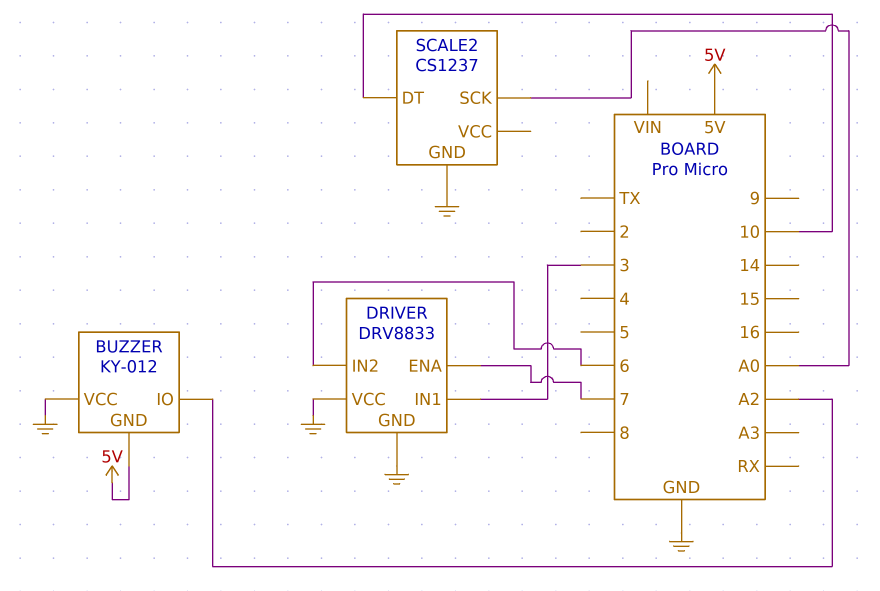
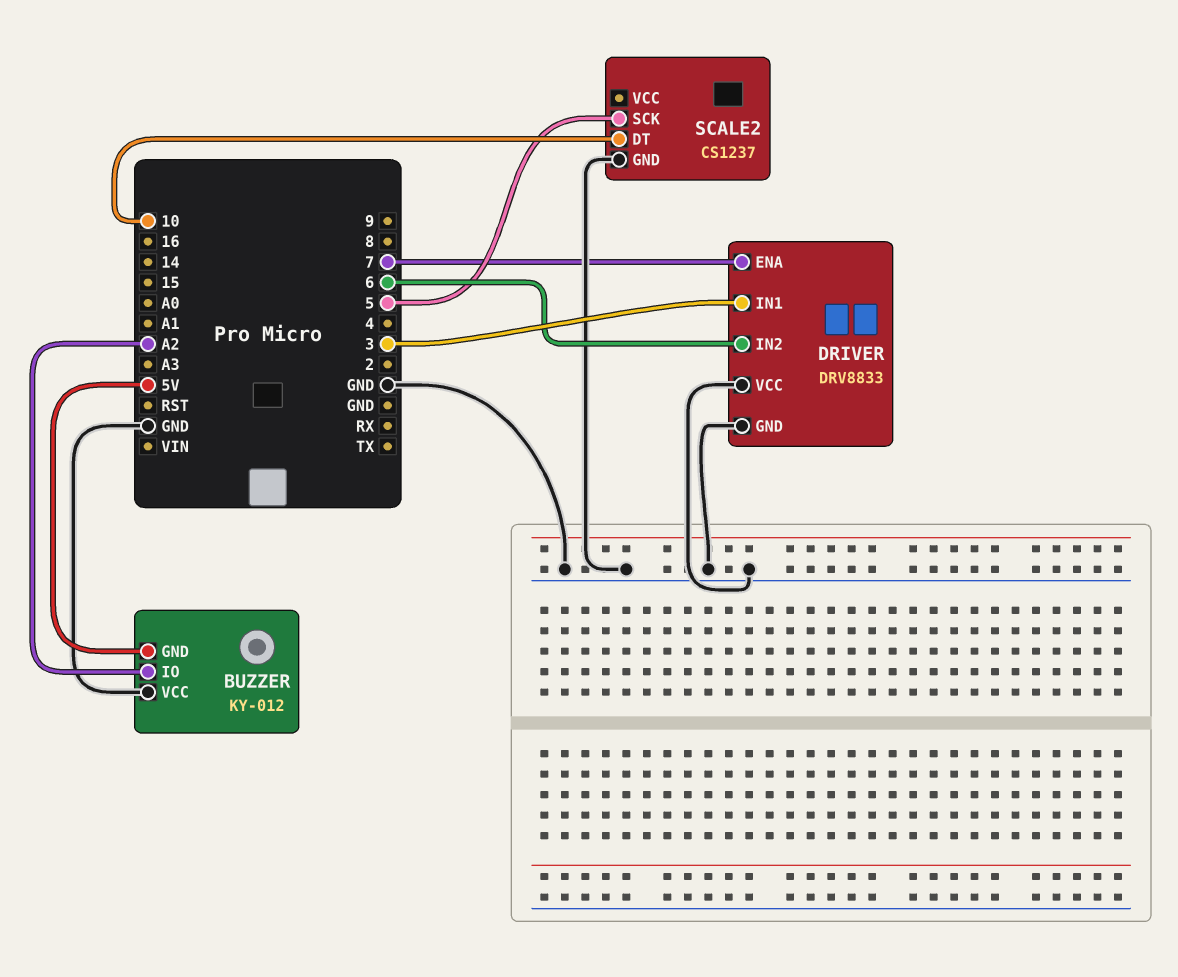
SCALE2 pin SCK: A0 -> 5

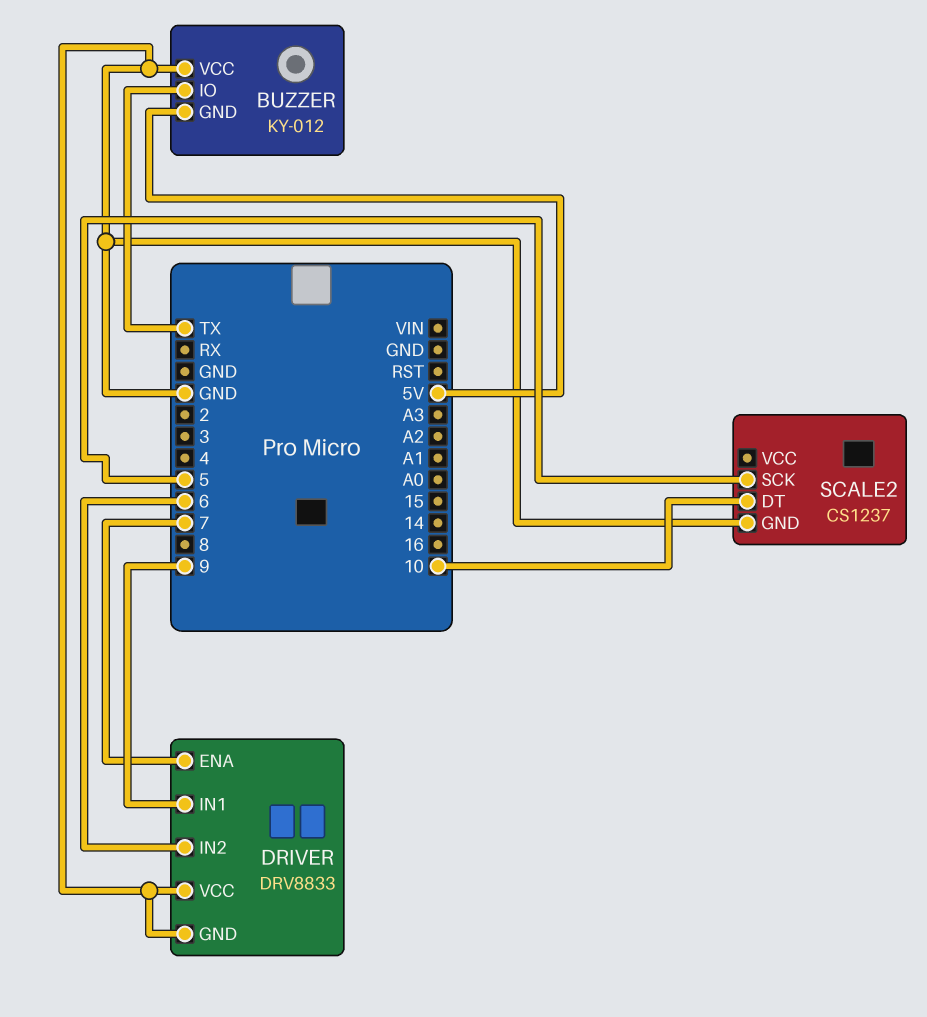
BUZZER pin IO: A2 -> TX
DRIVER pin IN1: 3 -> 9

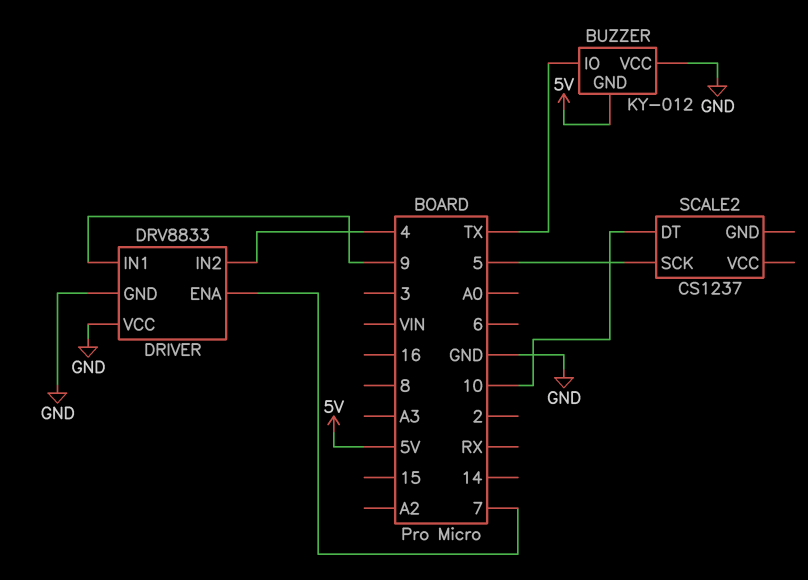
DRIVER pin IN2: 6 -> 4
SCALE2 pin GND: GND -> none

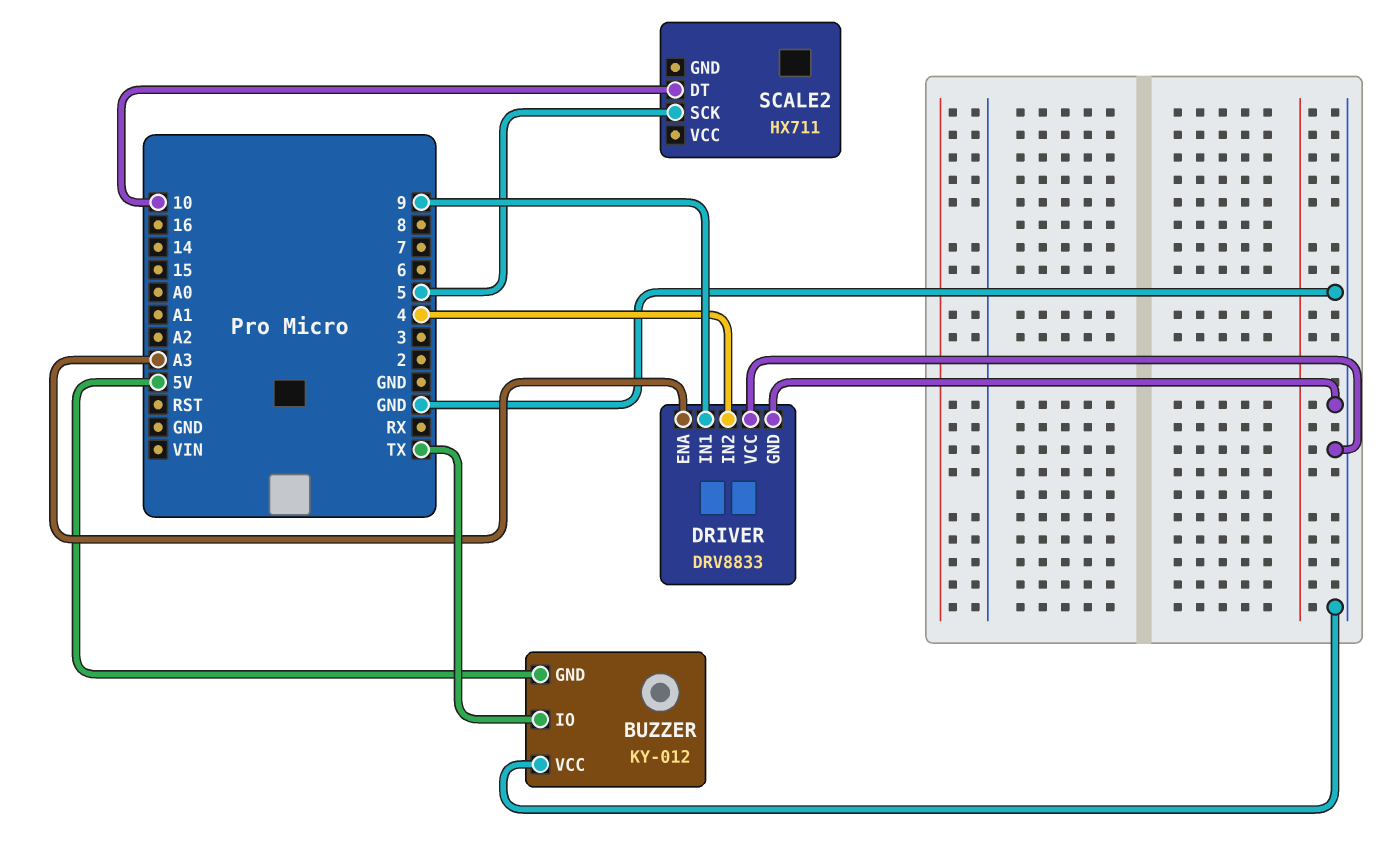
DRIVER pin ENA: 7 -> A3
SCALE2: CS1237 -> HX711

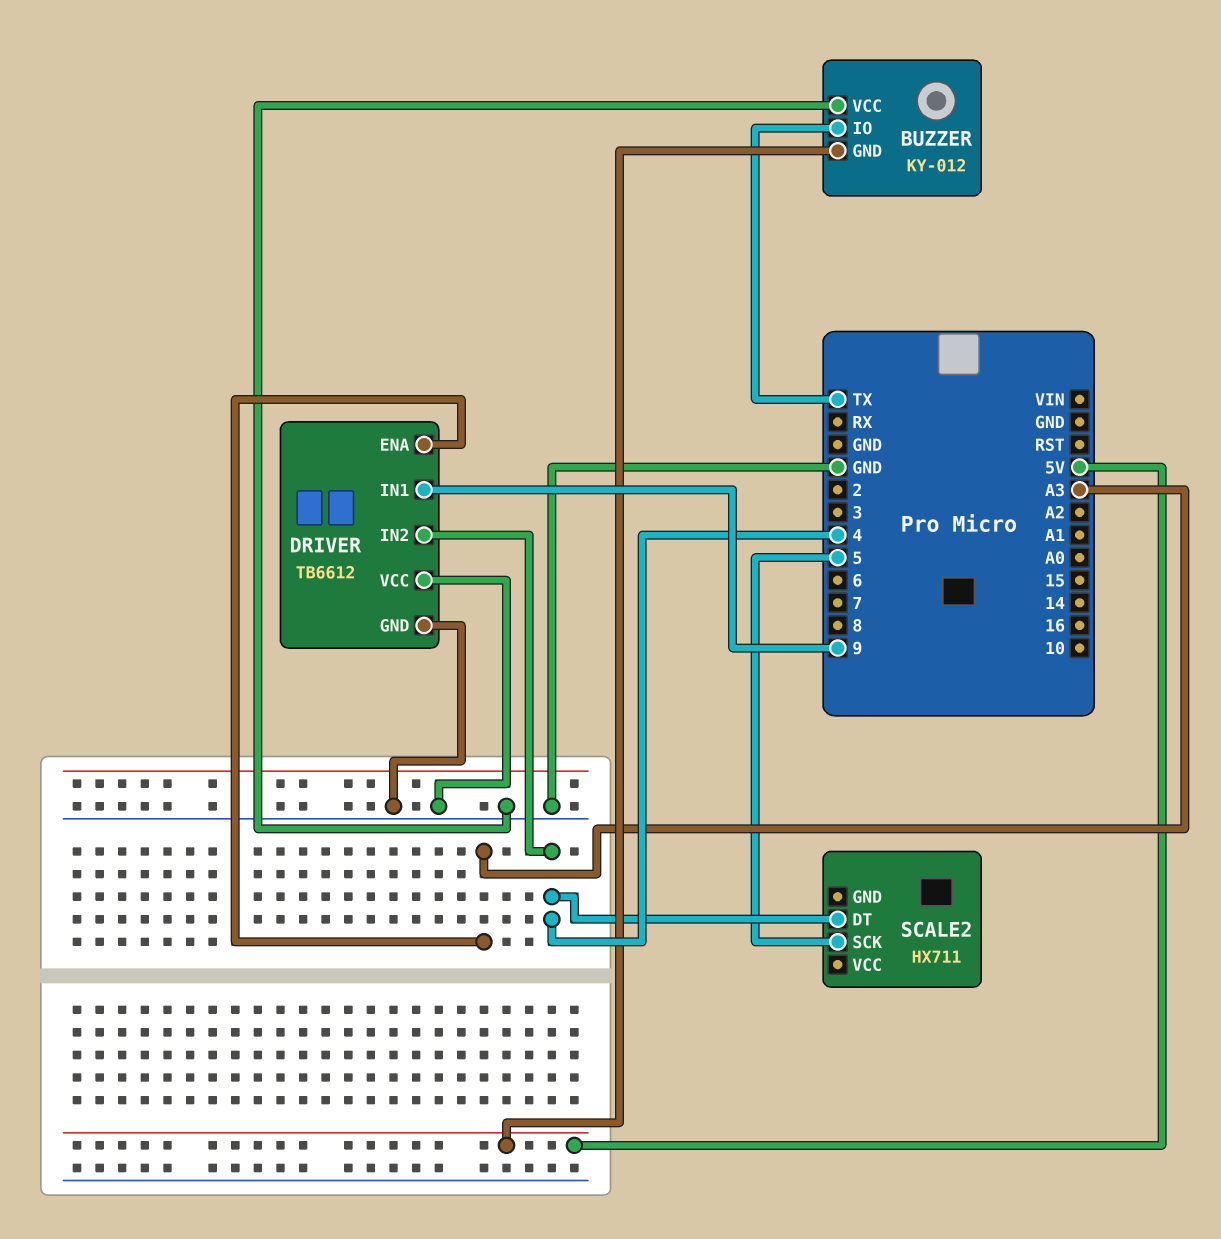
DRIVER: DRV8833 -> TB6612
SCALE2 pin DT: 10 -> 4

